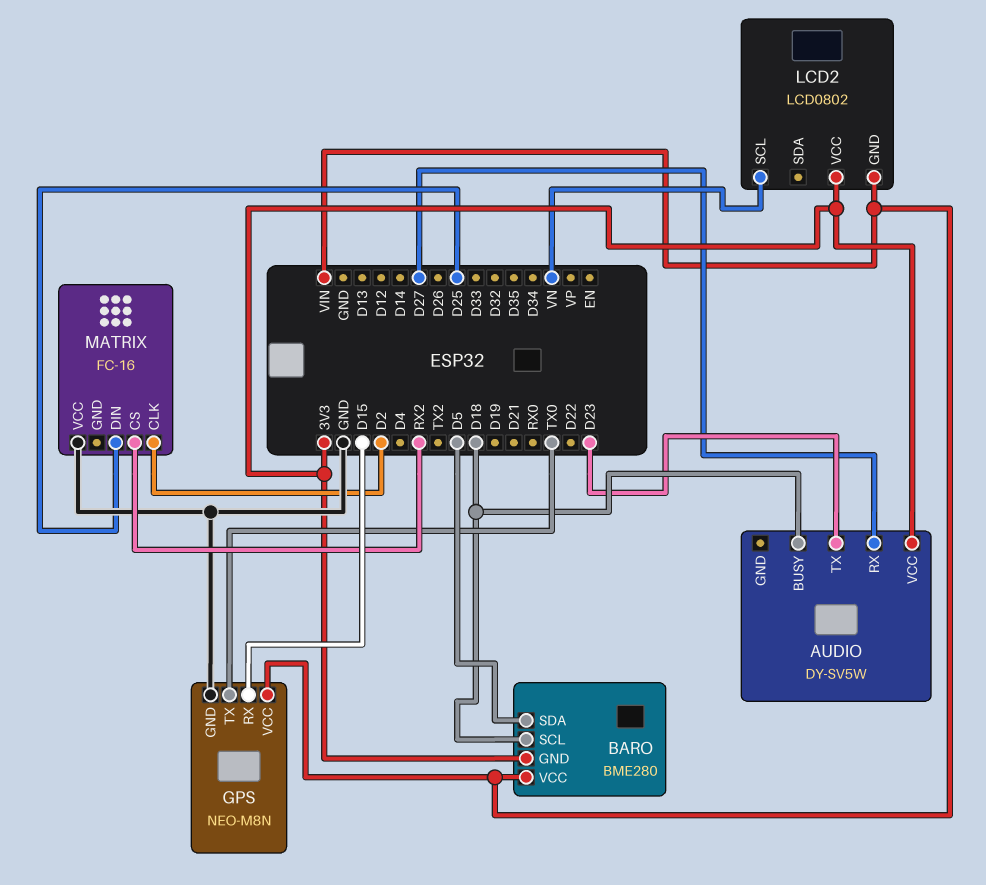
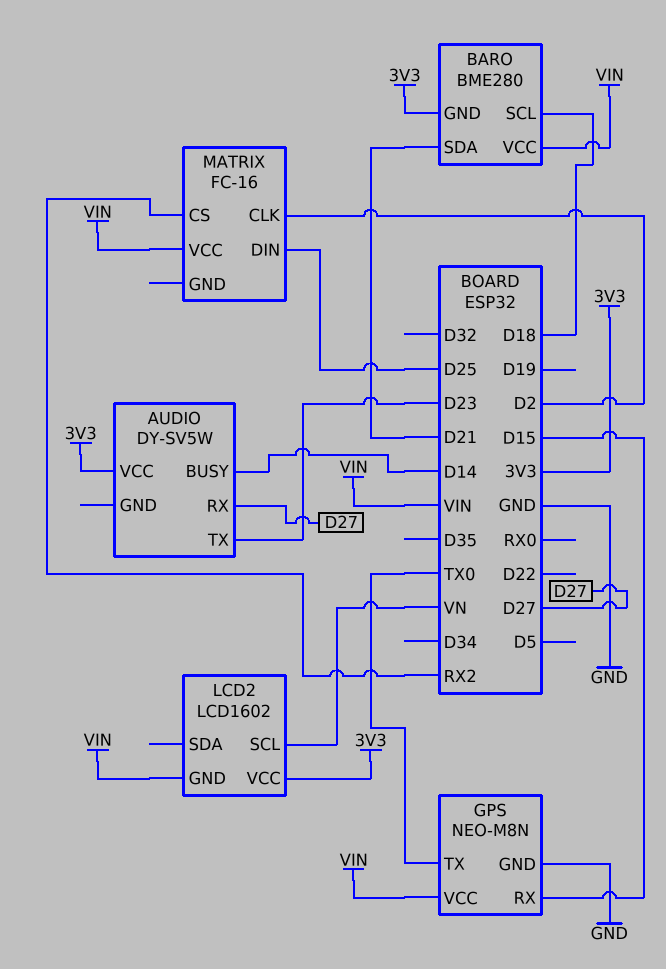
AUDIO pin BUSY: D18 -> D14
BARO pin SDA: D5 -> D21
LCD2: LCD0802 -> LCD1602
MATRIX pin VCC: GND -> VIN

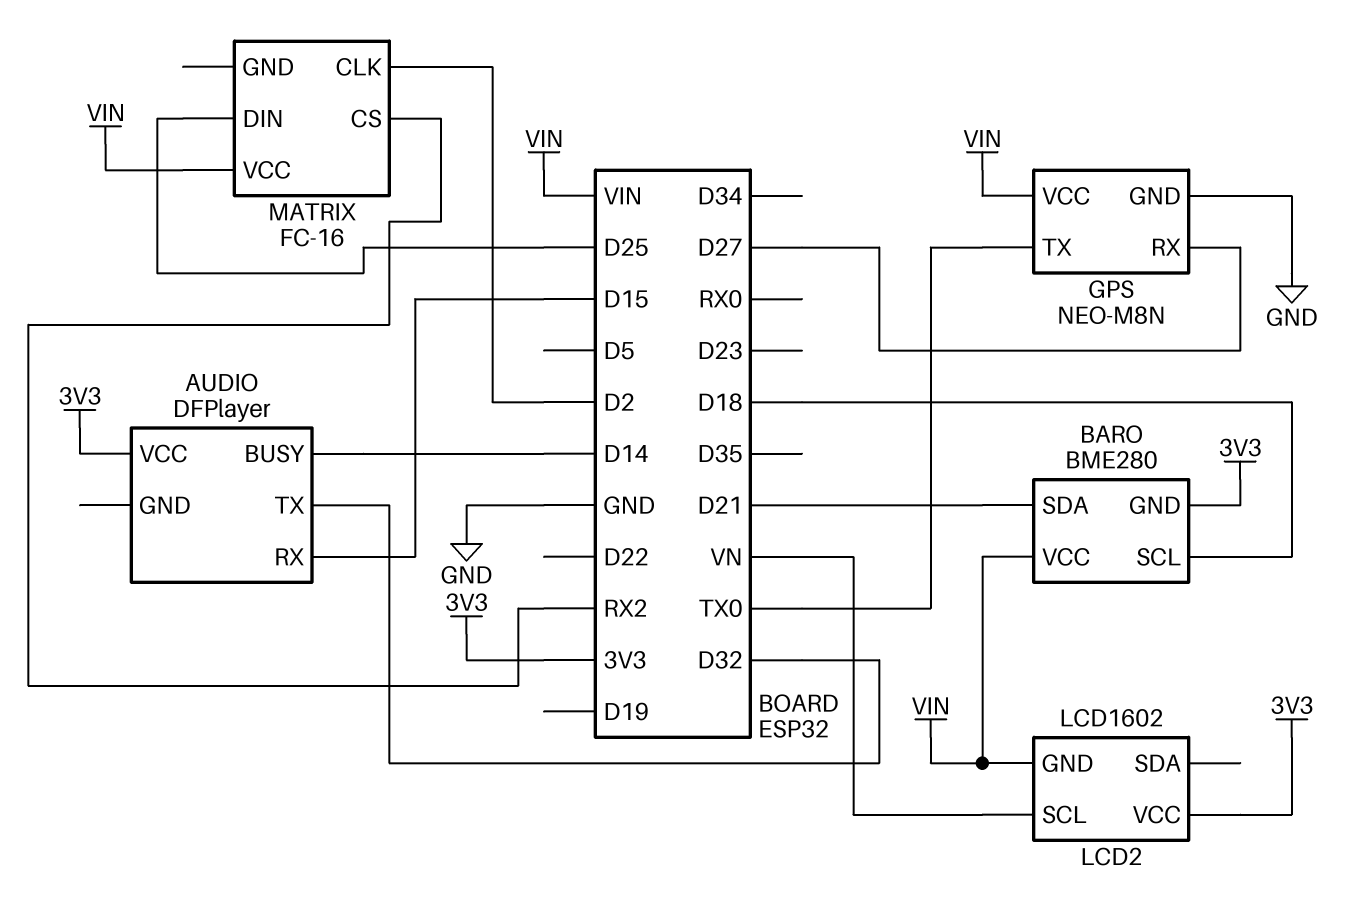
AUDIO: DY-SV5W -> DFPlayer
AUDIO pin RX: D27 -> D15
AUDIO pin TX: D23 -> D32
GPS pin RX: D15 -> D27

